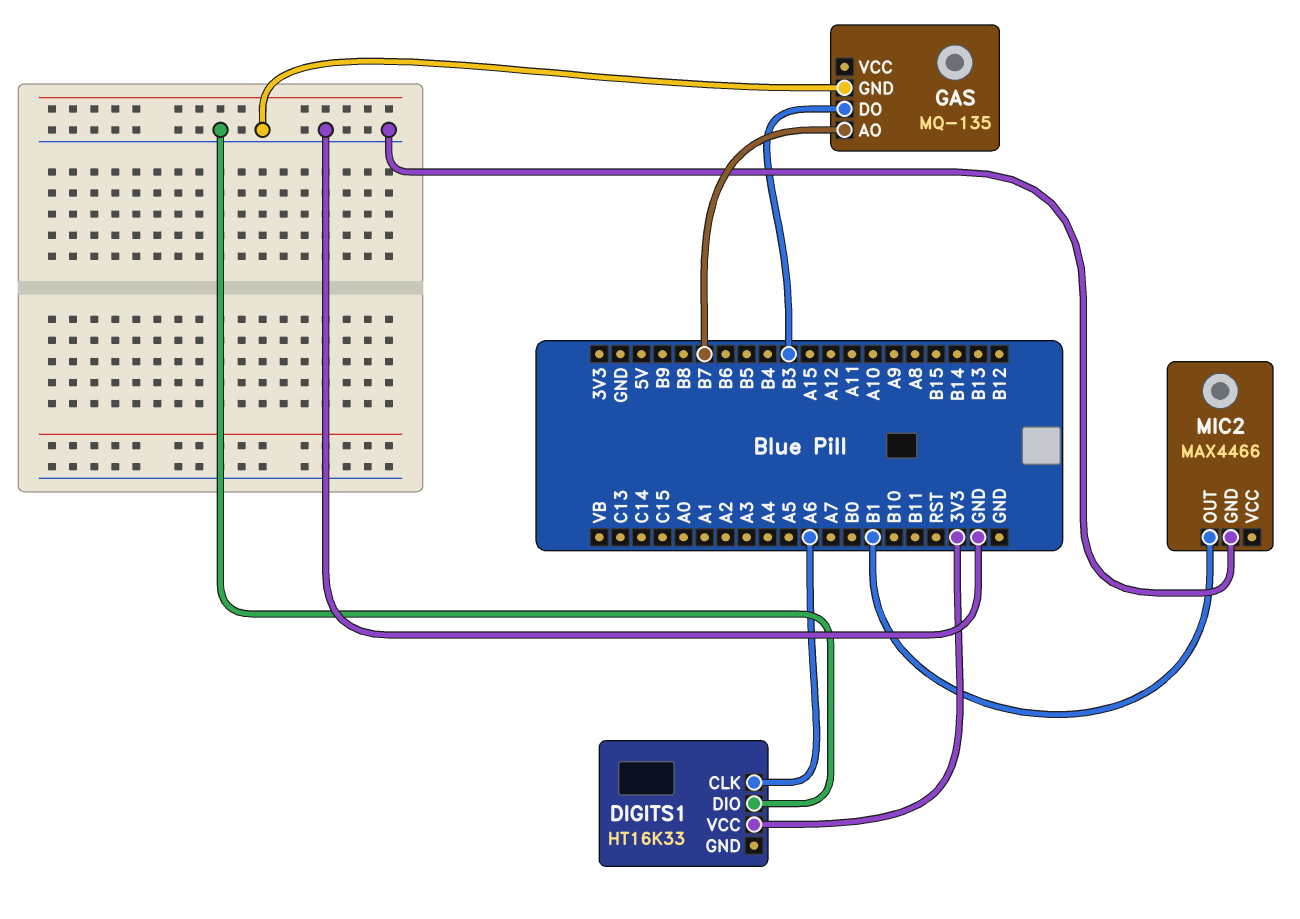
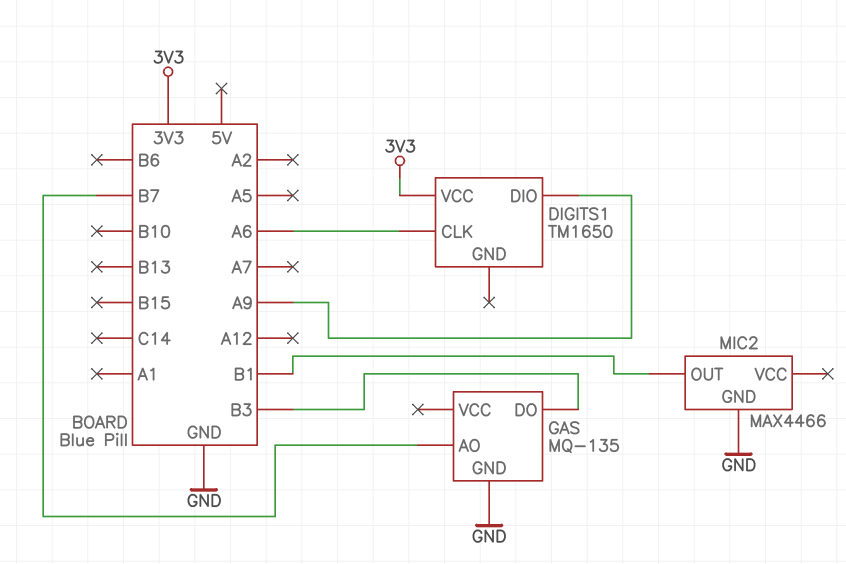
DIGITS1: HT16K33 -> TM1650
DIGITS1 pin DIO: GND -> A9

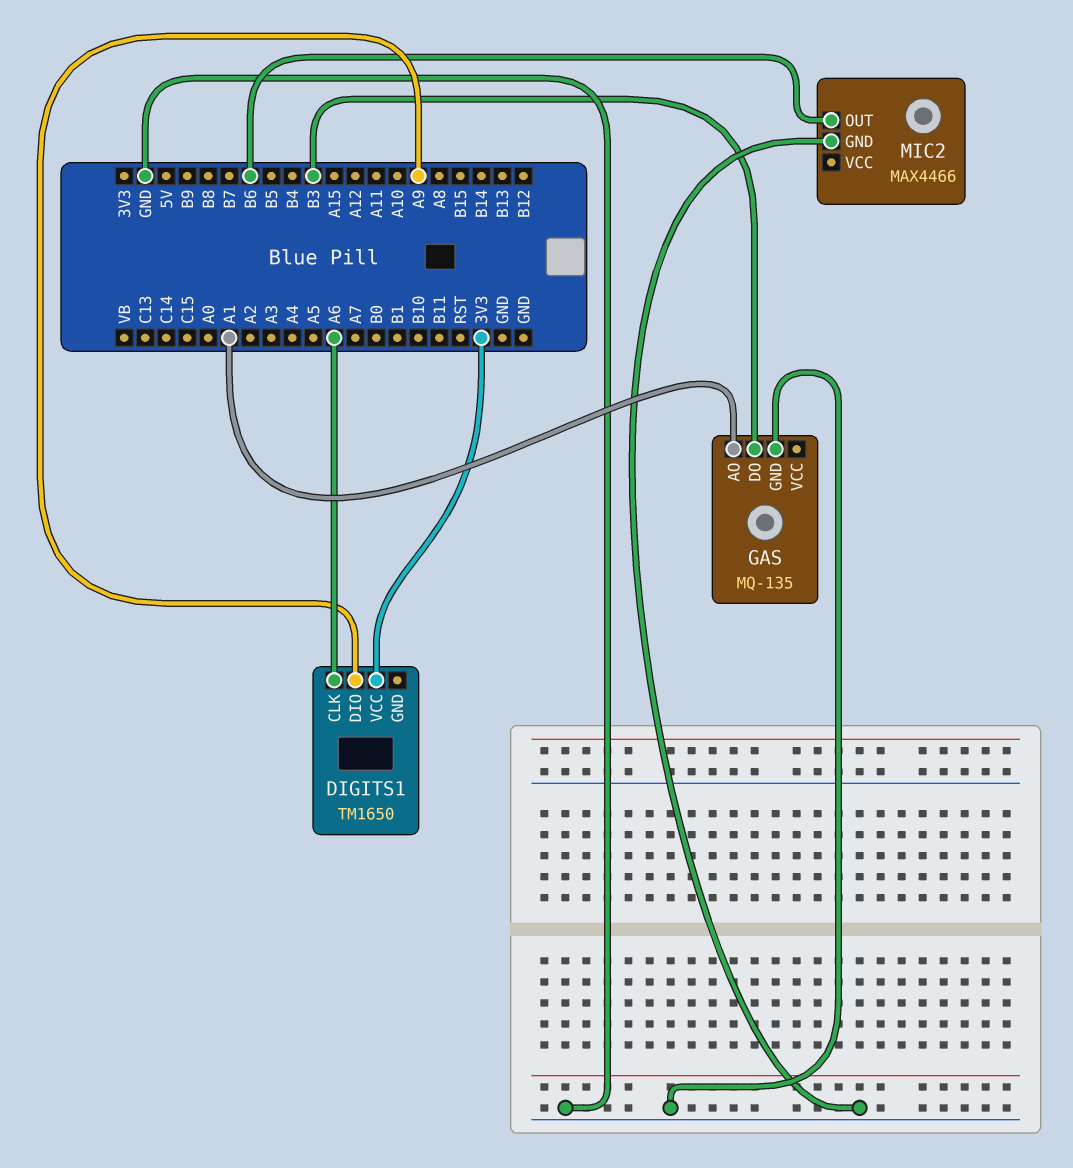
GAS pin AO: B7 -> A1
MIC2 pin OUT: B1 -> B6

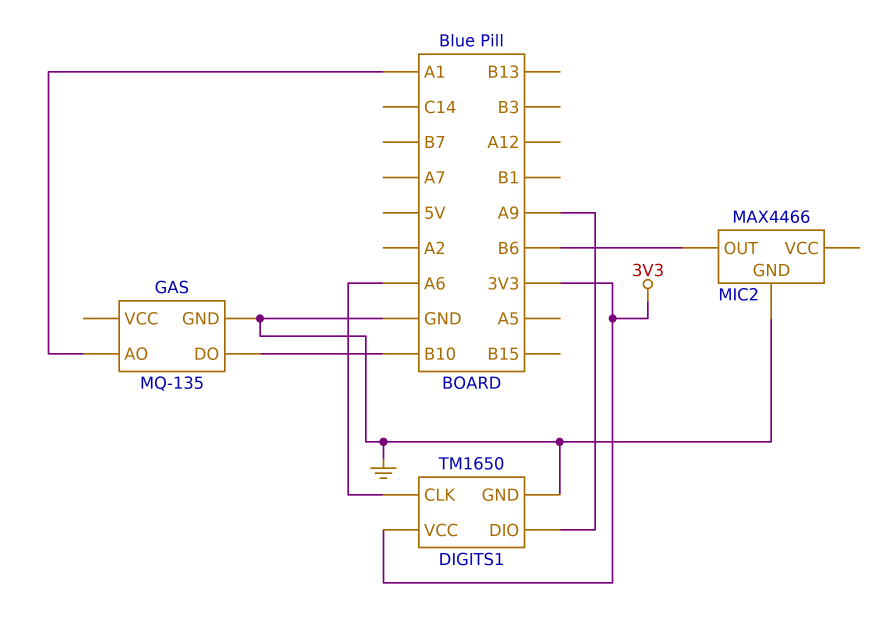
DIGITS1 pin GND: none -> GND
GAS pin DO: B3 -> B10

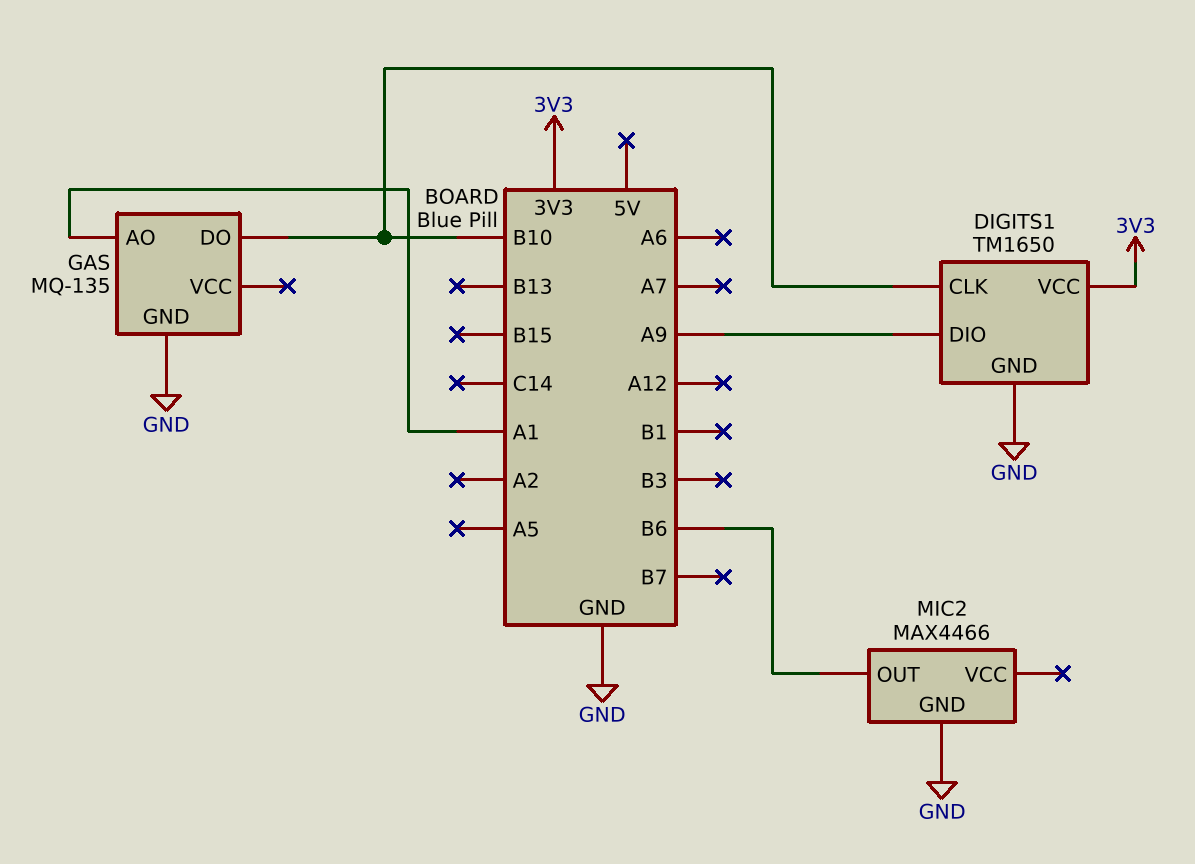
DIGITS1 pin CLK: A6 -> B10

